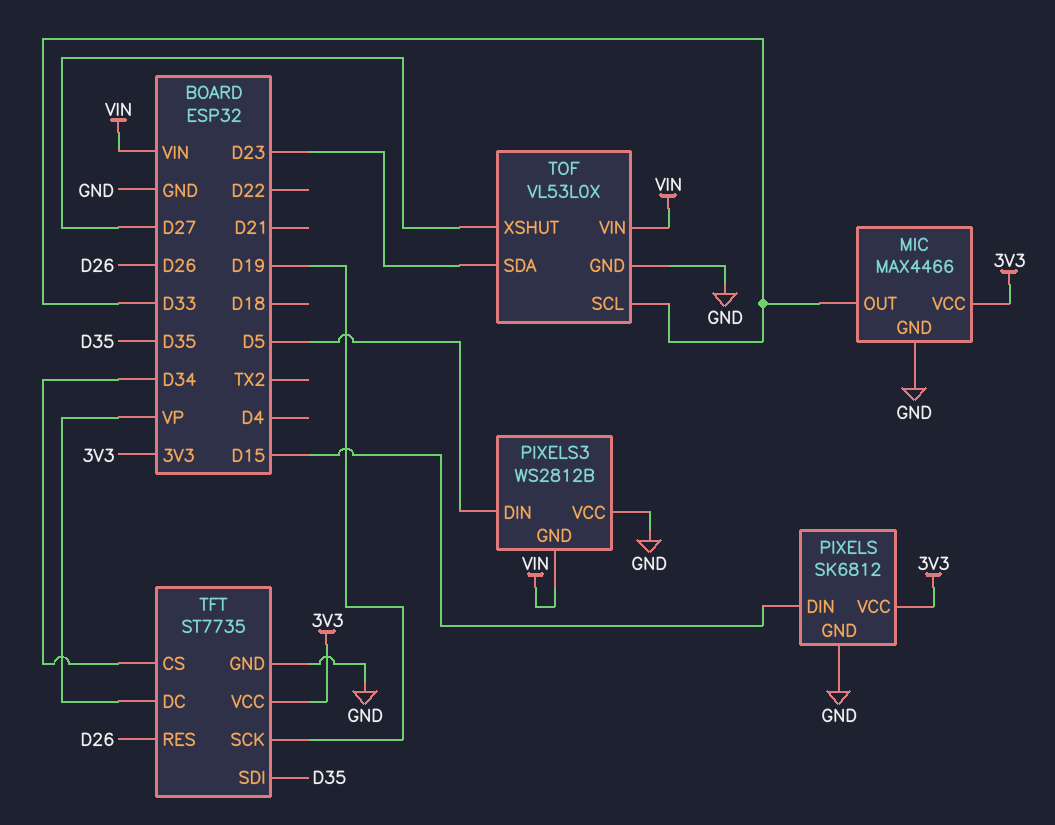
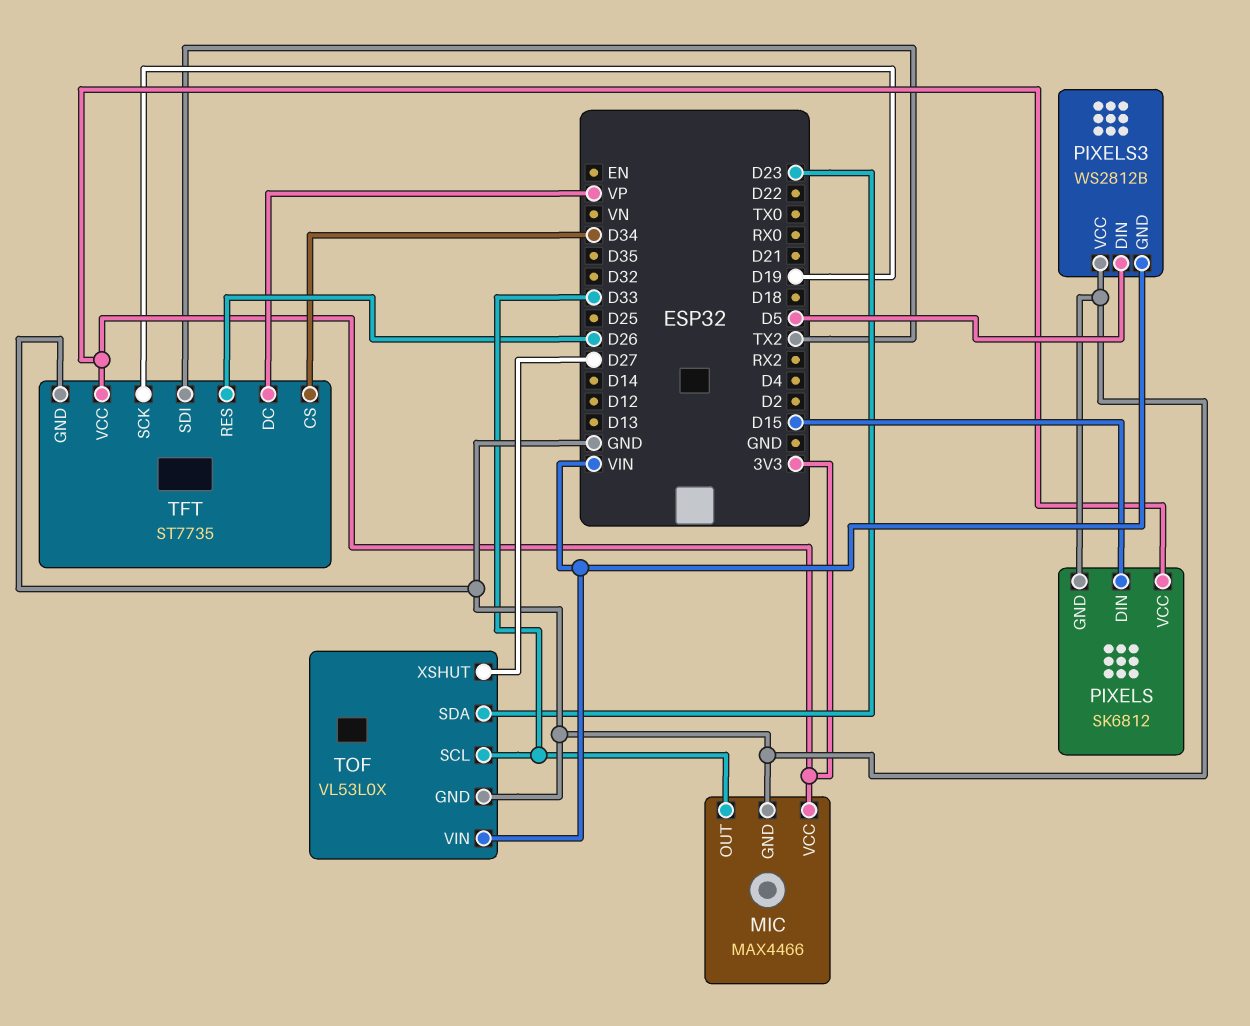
TFT pin SDI: D35 -> TX2

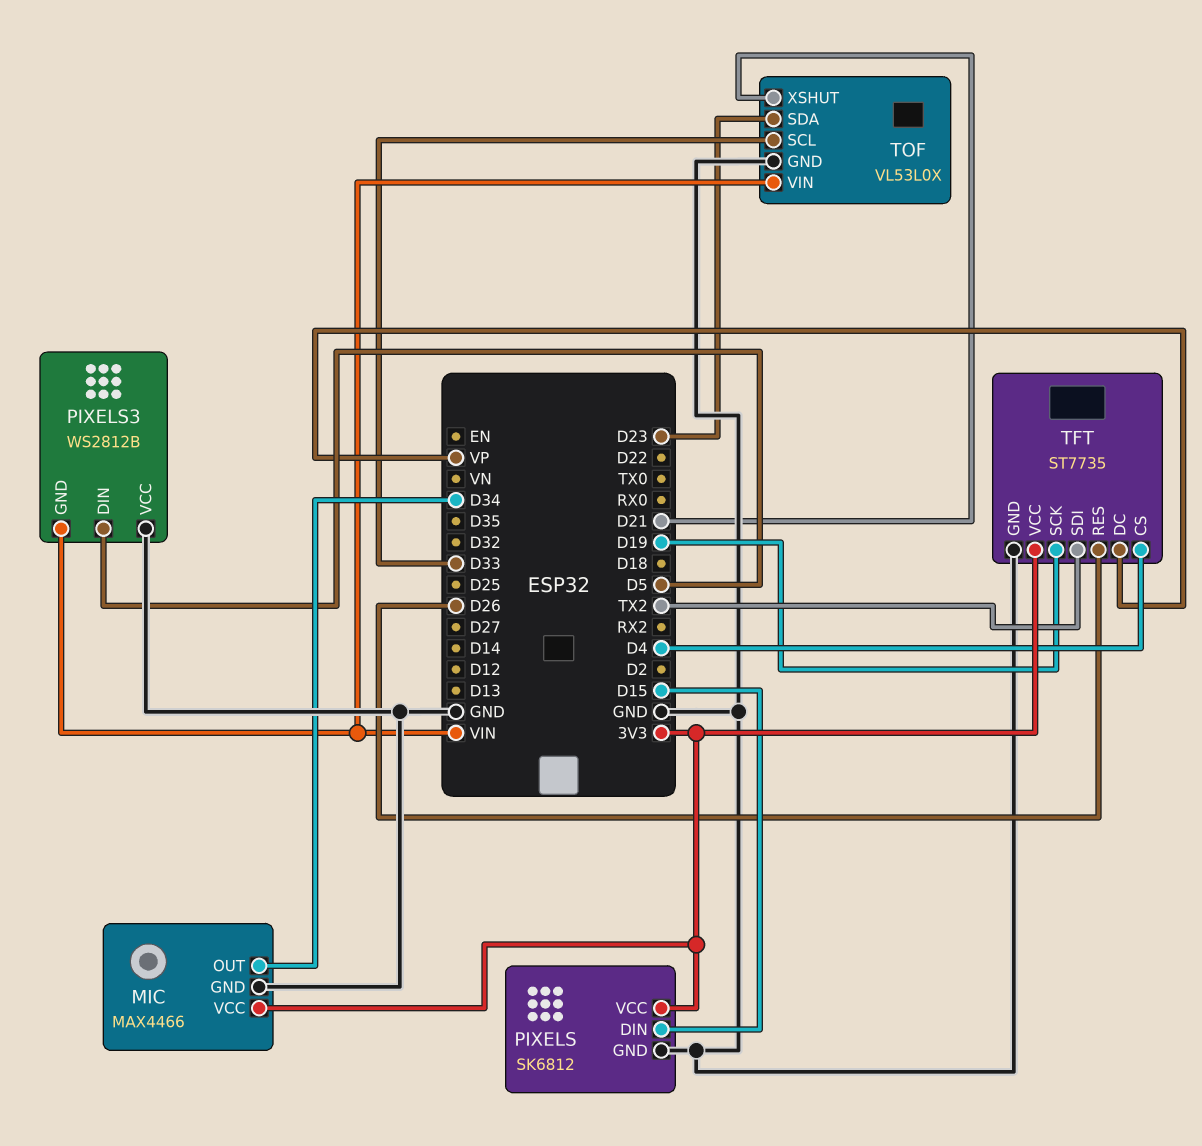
MIC pin OUT: D33 -> D34
TFT pin CS: D34 -> D4
TOF pin XSHUT: D27 -> D21

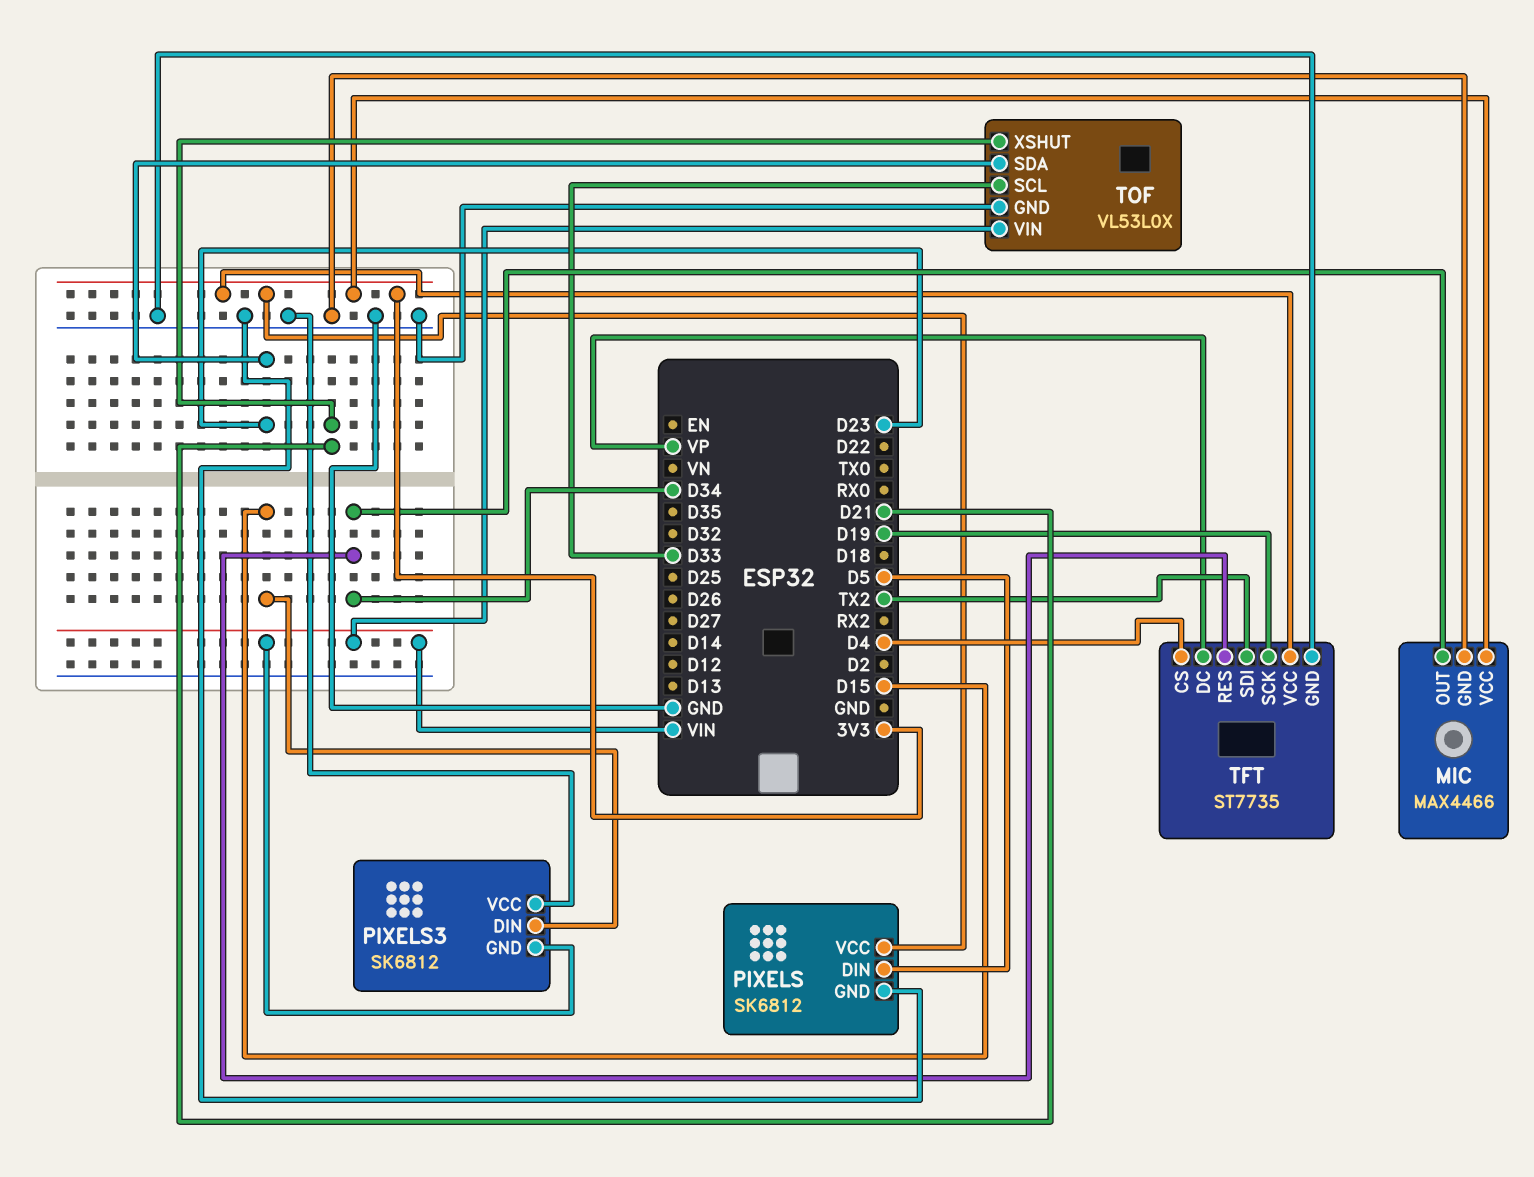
PIXELS pin DIN: D15 -> D5
PIXELS3: WS2812B -> SK6812
PIXELS3 pin DIN: D5 -> D15
TFT pin RES: D26 -> D34

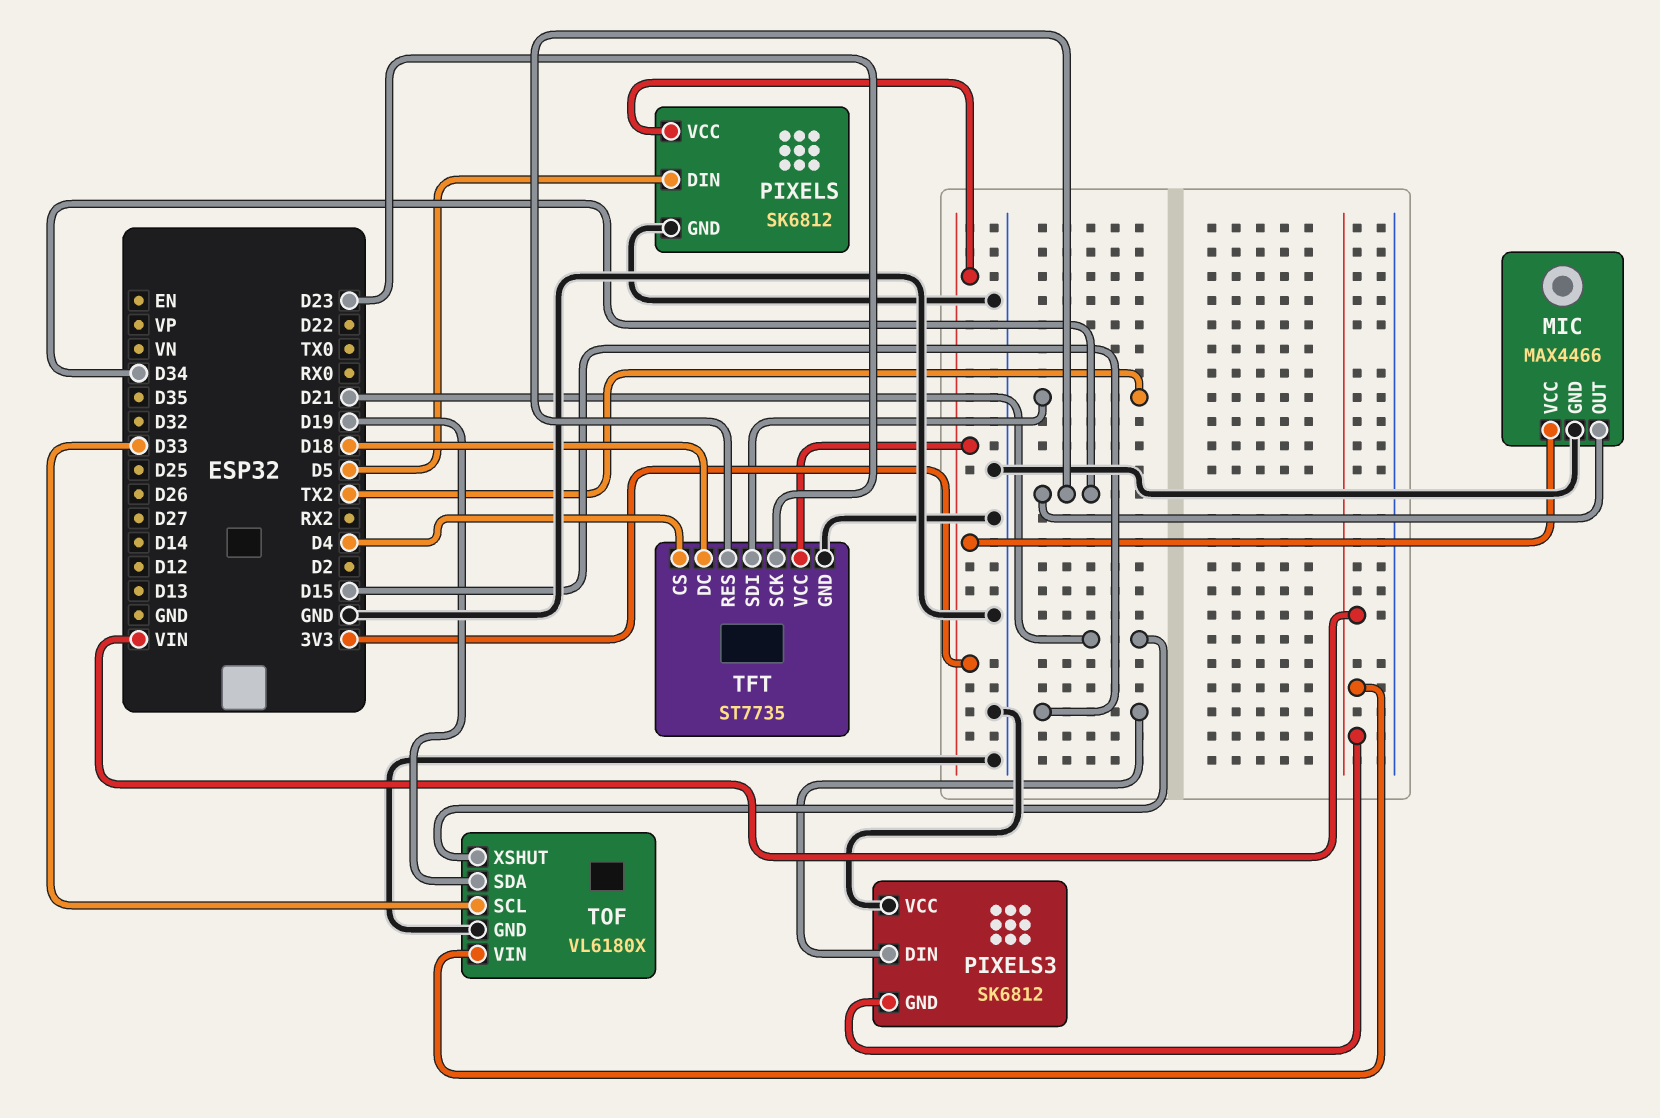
TFT pin DC: VP -> D18
TFT pin SCK: D19 -> D23
TOF: VL53L0X -> VL6180X
TOF pin SDA: D23 -> D19

